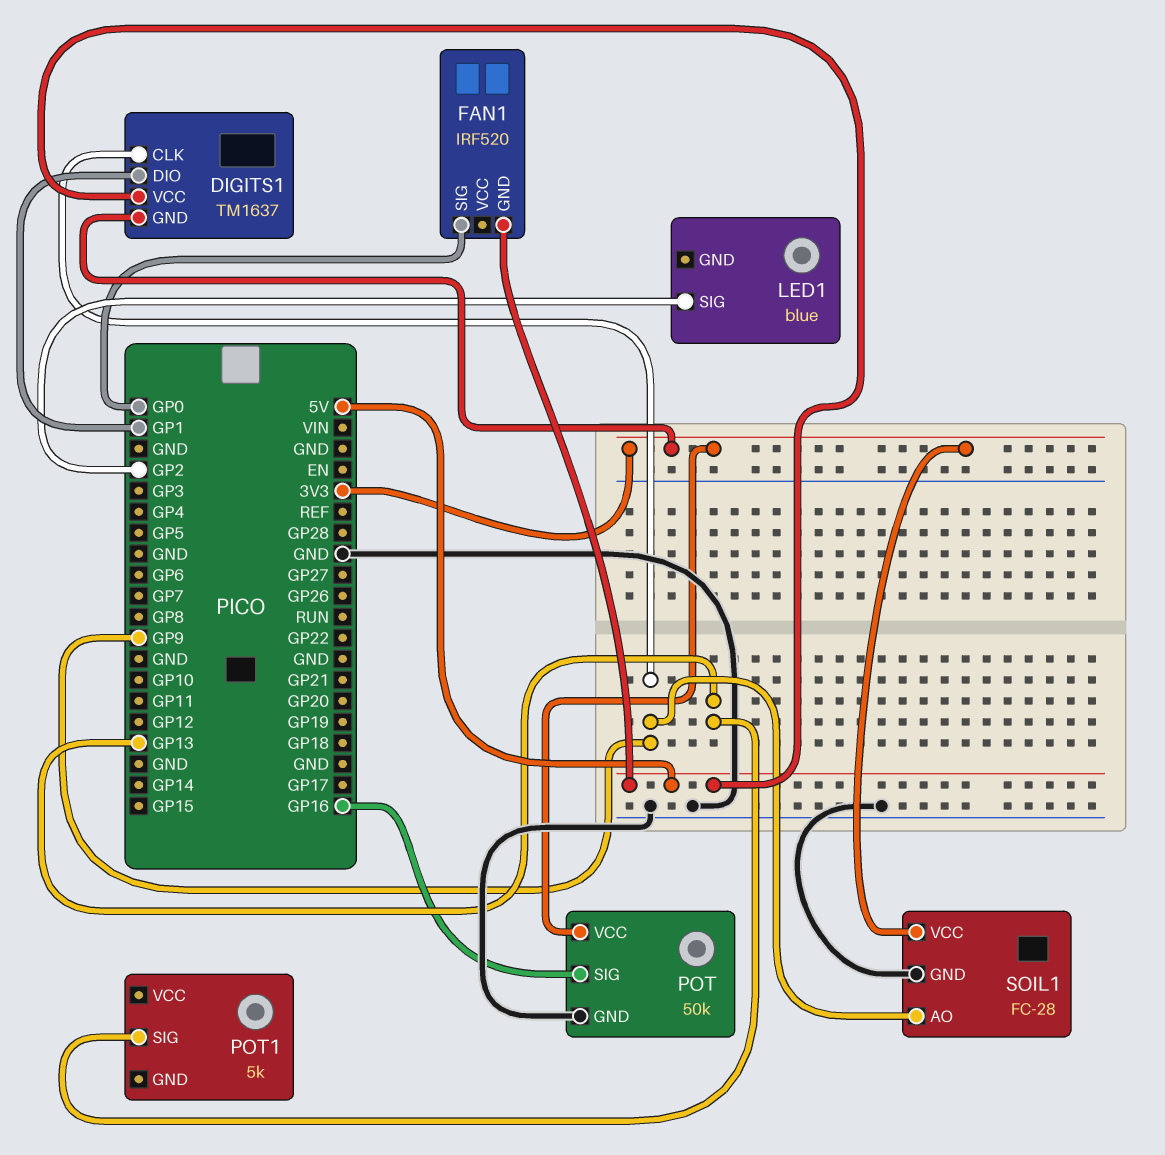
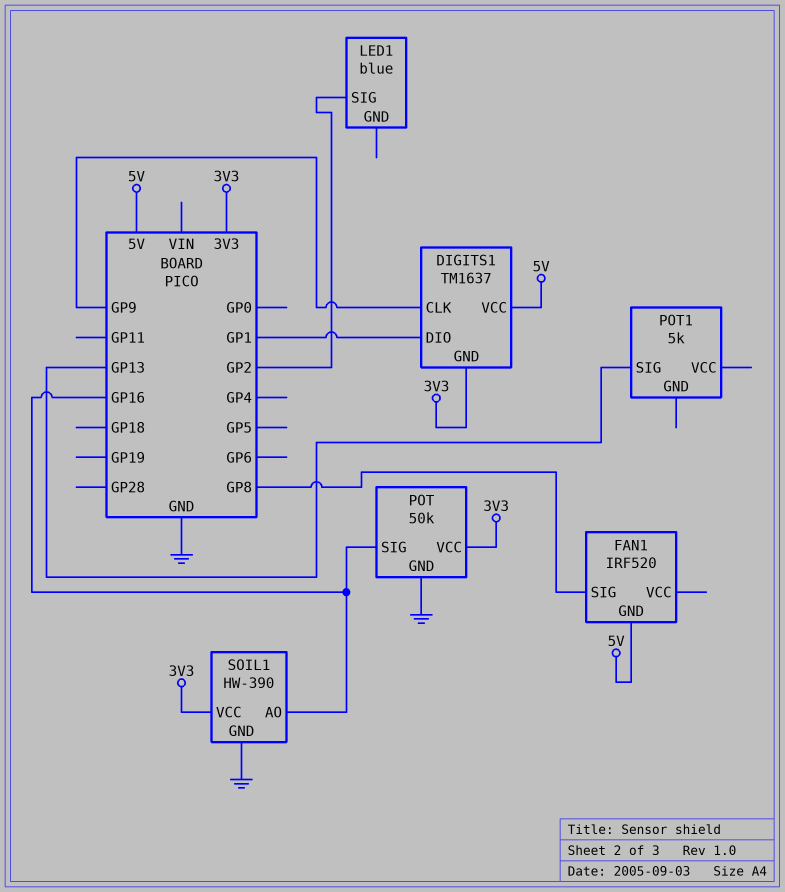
FAN1 pin SIG: GP0 -> GP8
SOIL1: FC-28 -> HW-390
SOIL1 pin AO: GP9 -> GP16

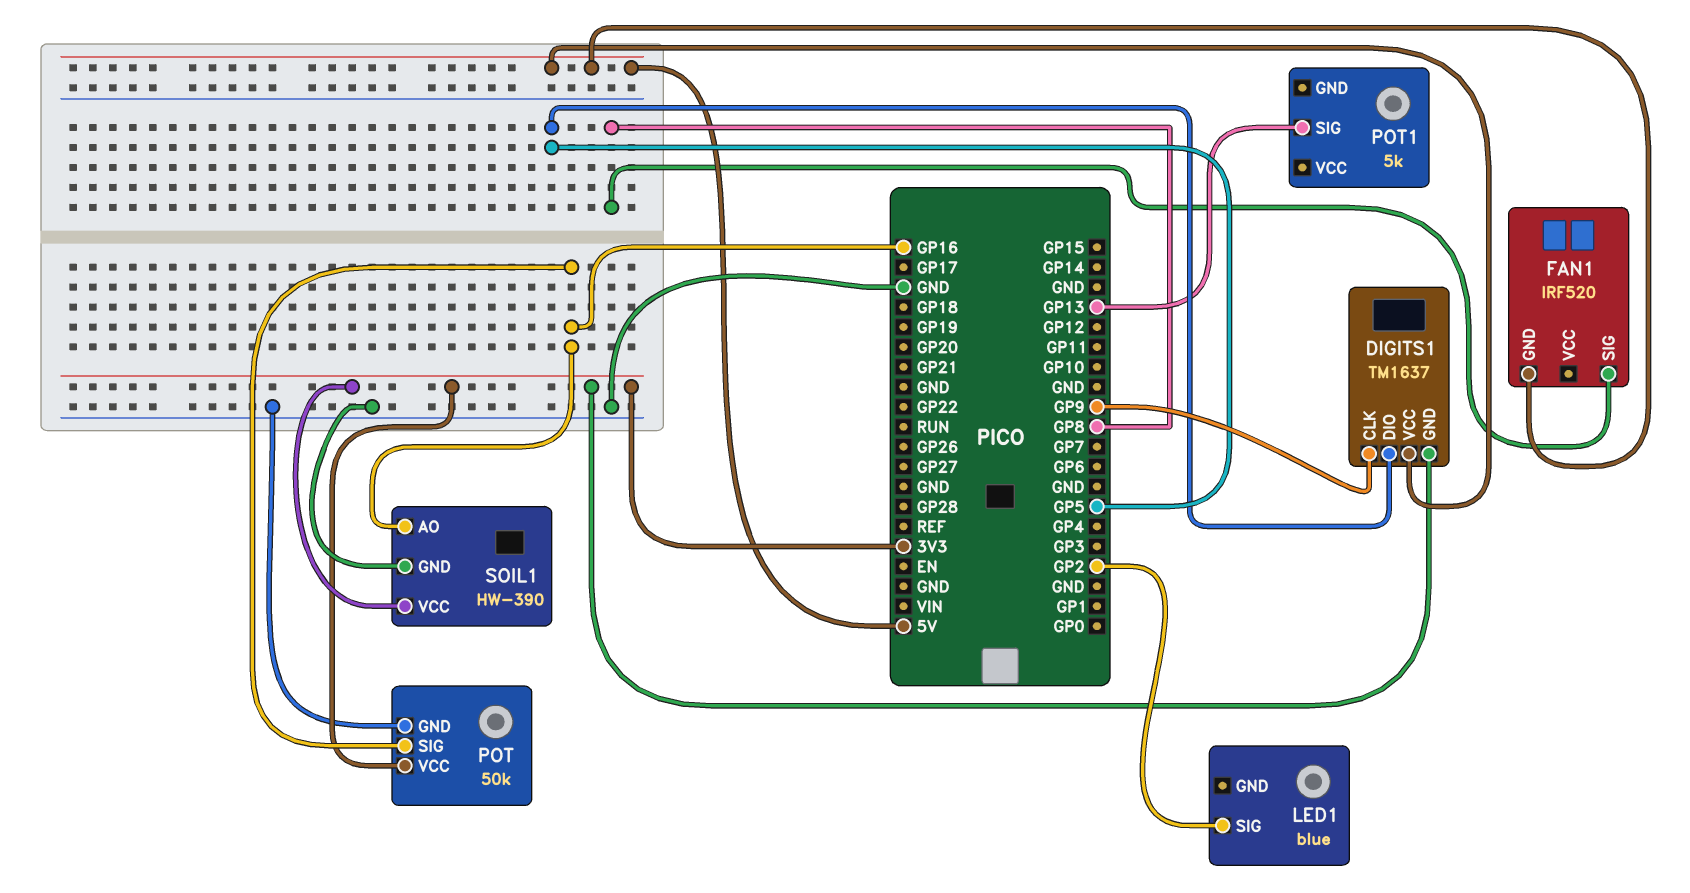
DIGITS1 pin DIO: GP1 -> GP5

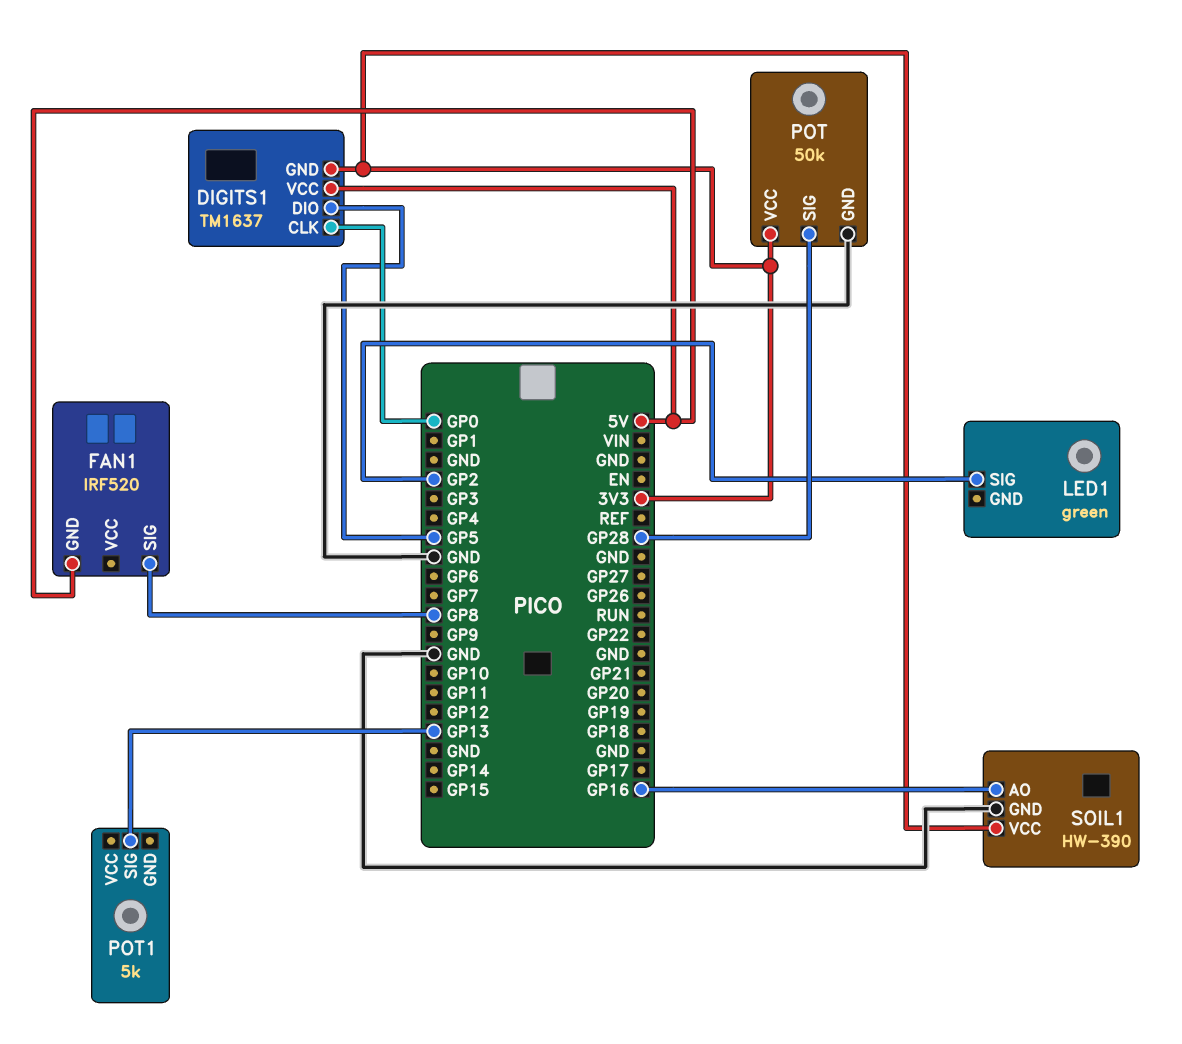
DIGITS1 pin CLK: GP9 -> GP0
LED1: blue -> green
POT pin SIG: GP16 -> GP28

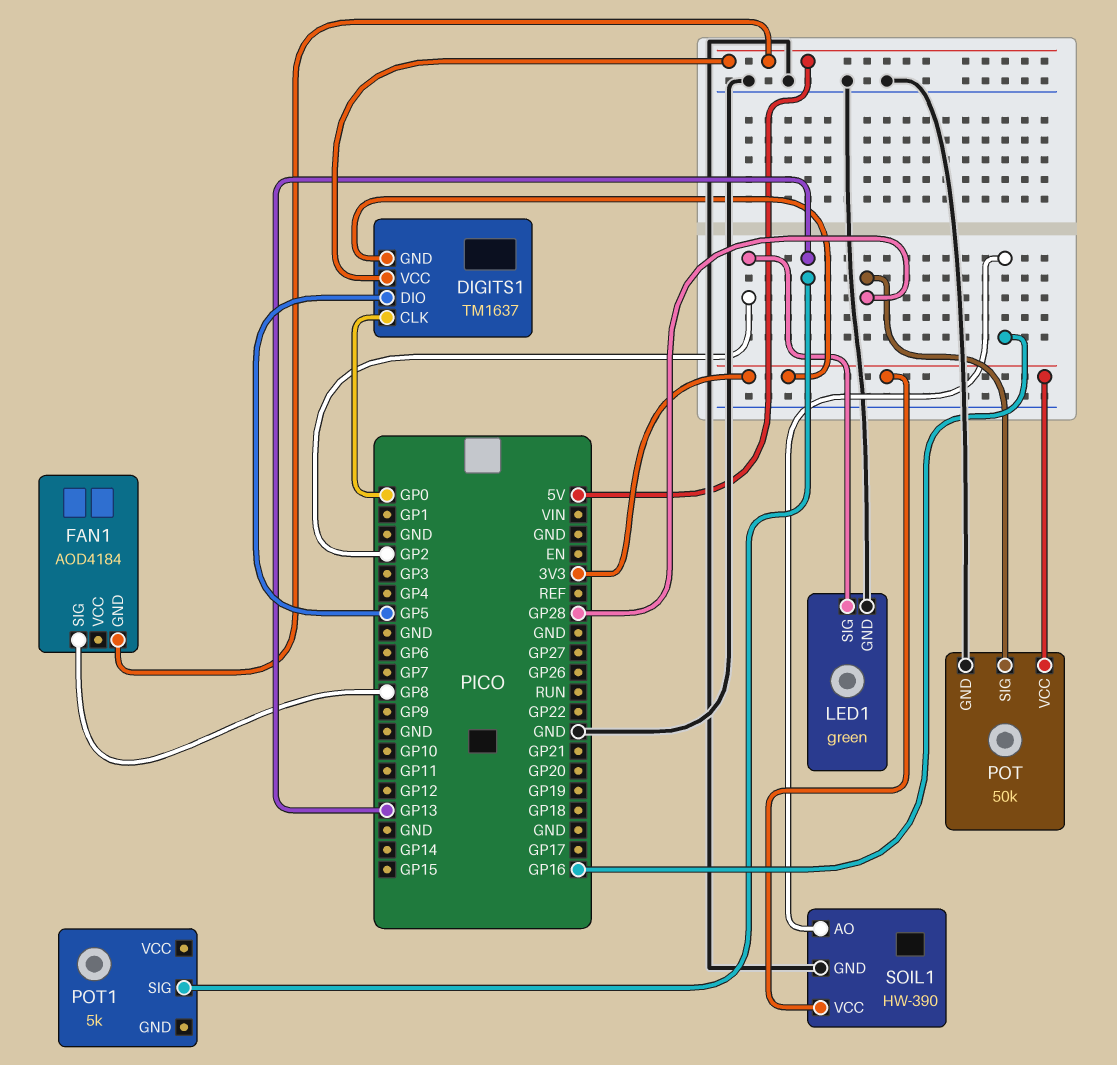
FAN1: IRF520 -> AOD4184
LED1 pin GND: none -> GND

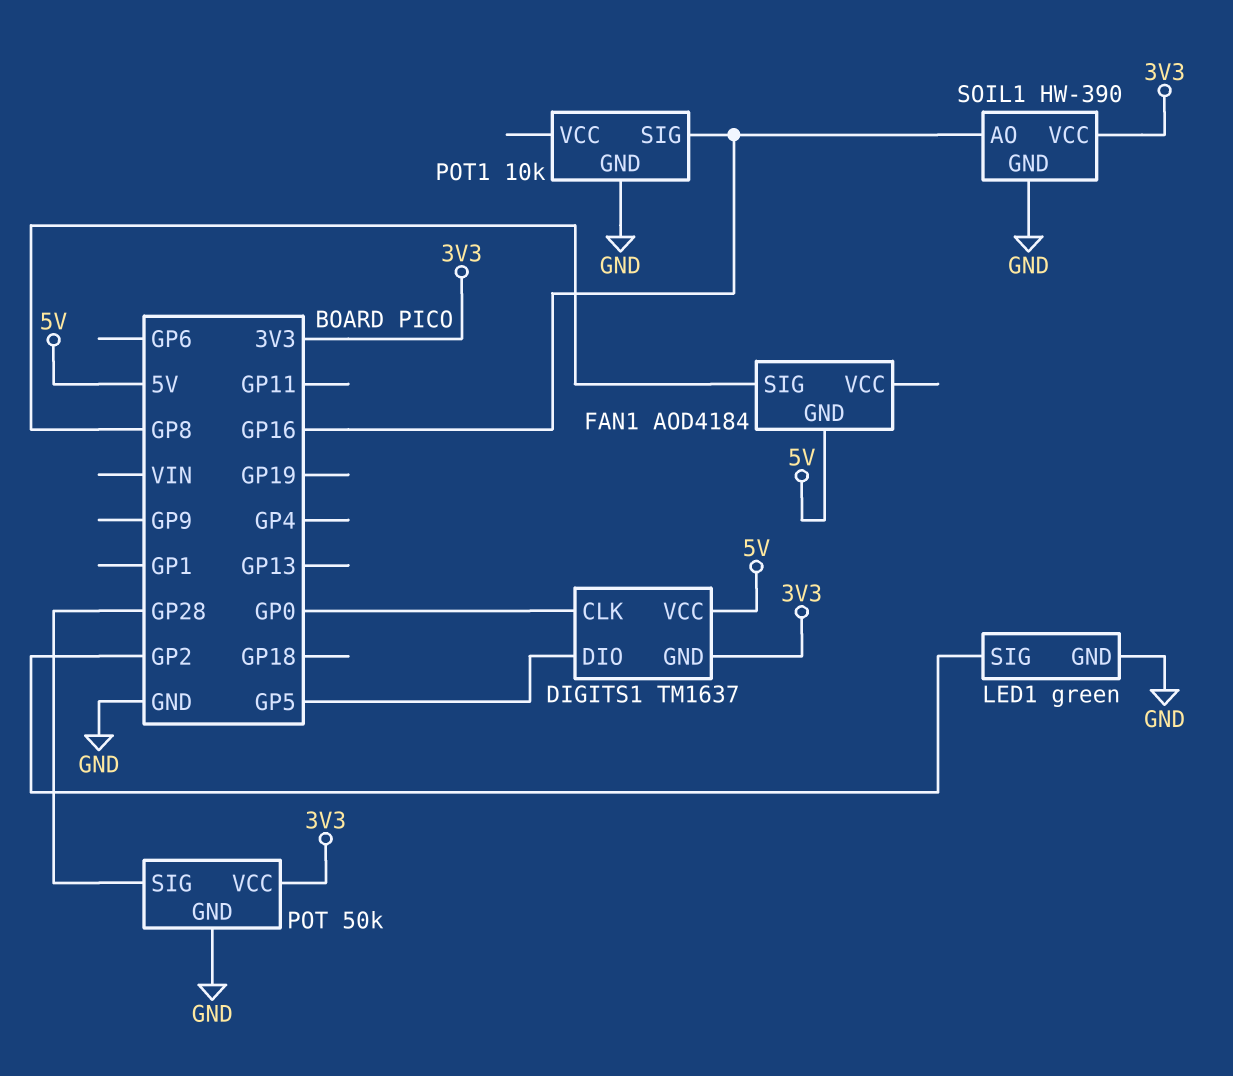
POT1: 5k -> 10k
POT1 pin GND: none -> GND
POT1 pin SIG: GP13 -> GP16

